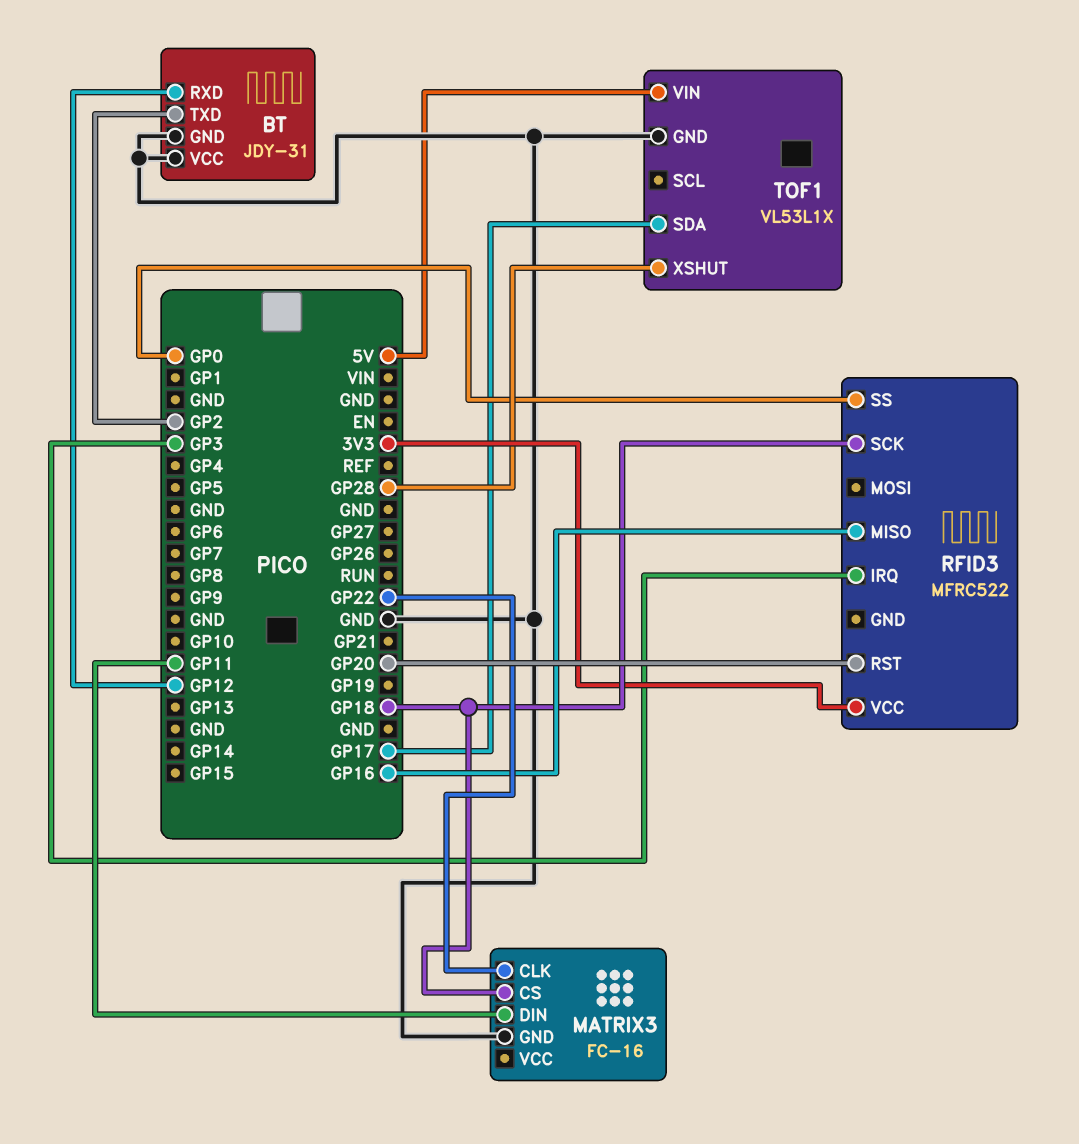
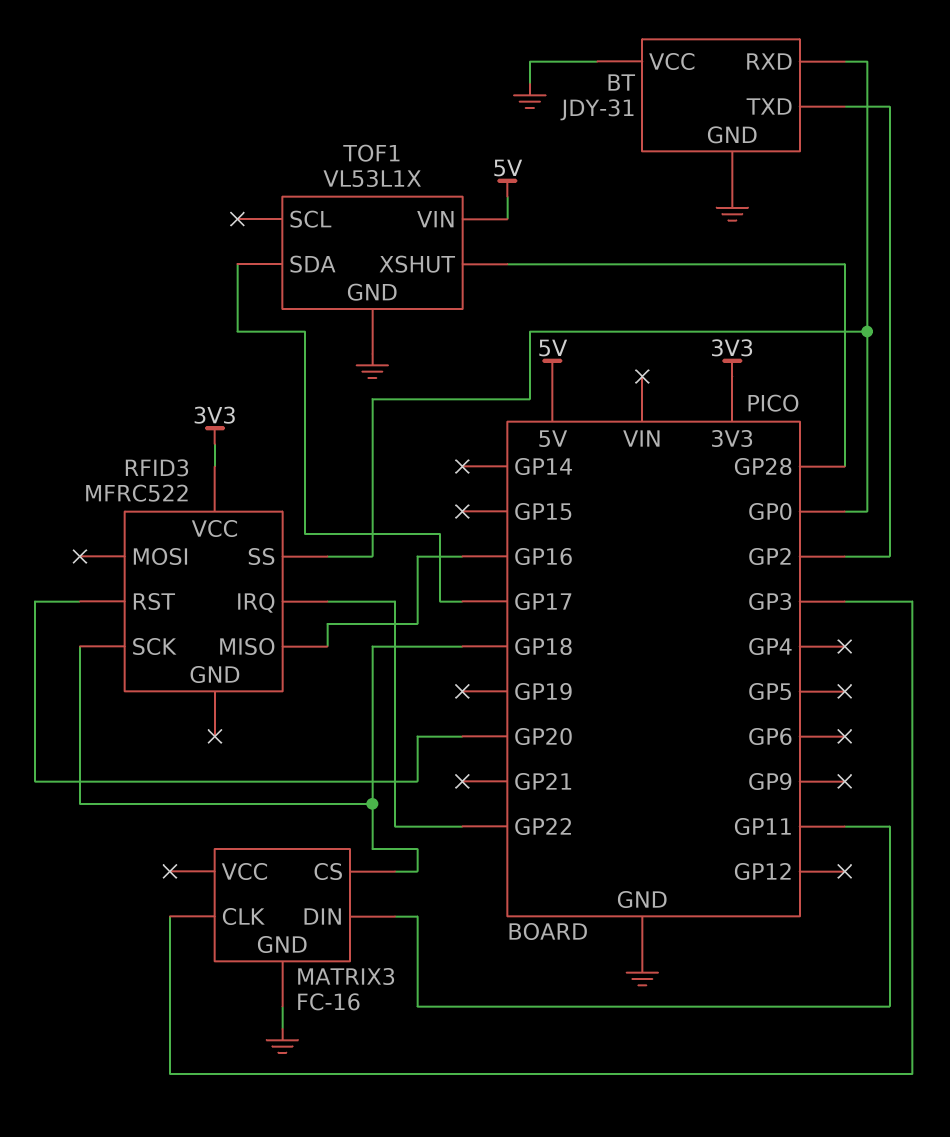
BT pin RXD: GP12 -> GP0
MATRIX3 pin CLK: GP22 -> GP3
RFID3 pin IRQ: GP3 -> GP22

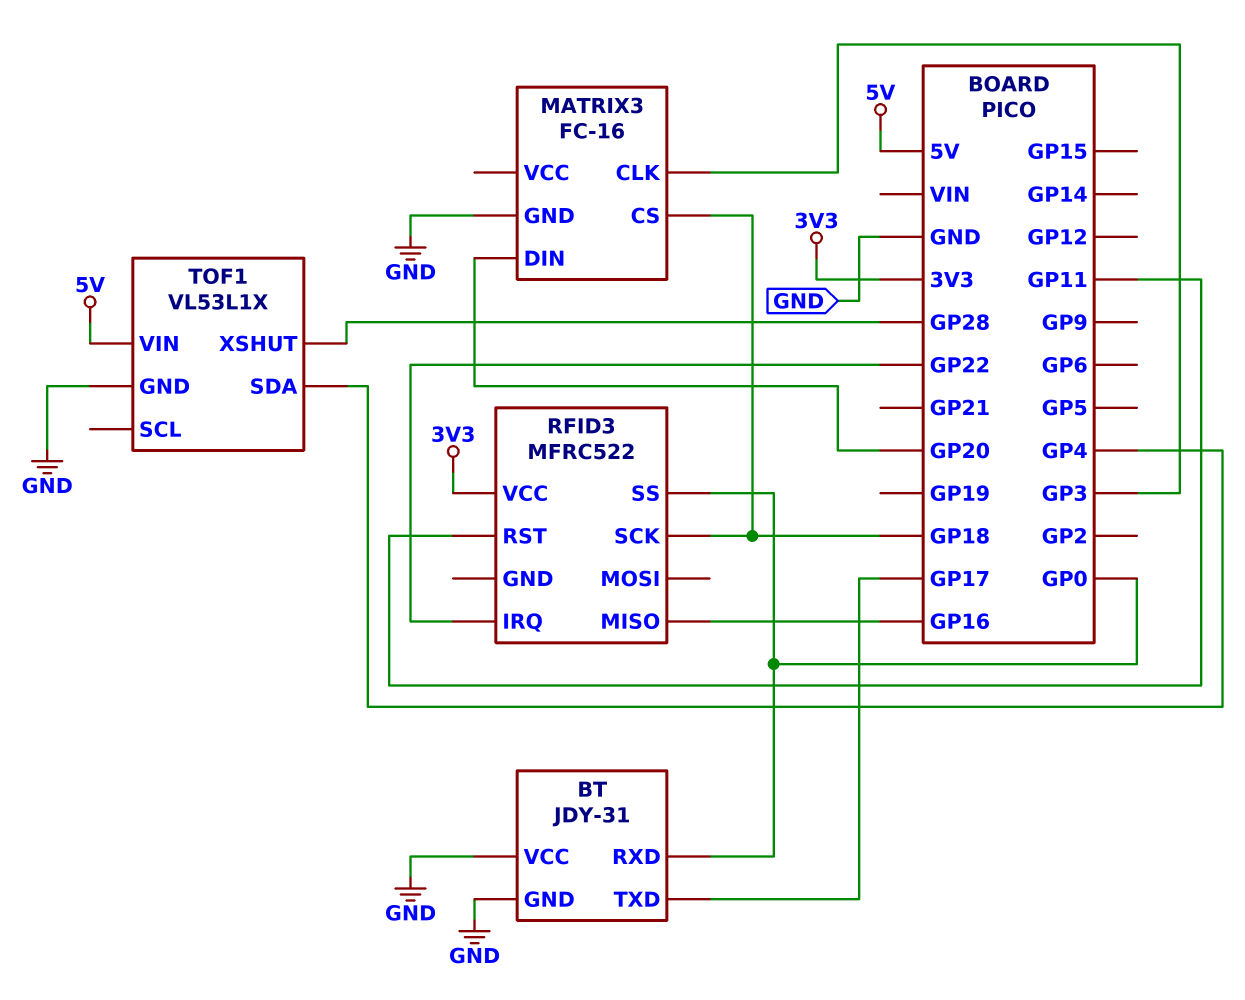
BT pin TXD: GP2 -> GP17
MATRIX3 pin DIN: GP11 -> GP20
RFID3 pin RST: GP20 -> GP11
TOF1 pin SDA: GP17 -> GP4

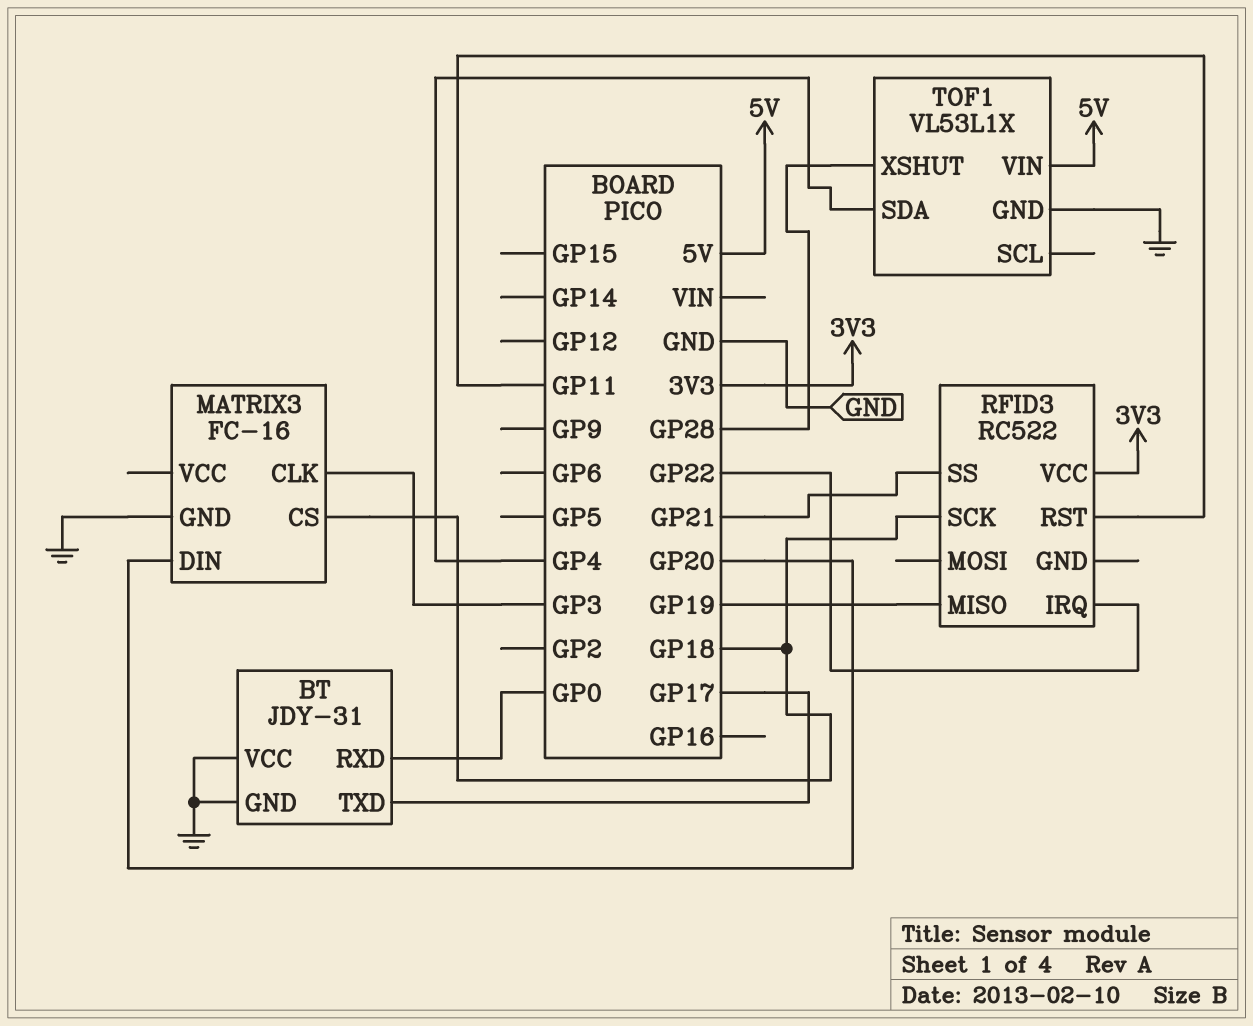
RFID3: MFRC522 -> RC522
RFID3 pin MISO: GP16 -> GP19
RFID3 pin SS: GP0 -> GP21

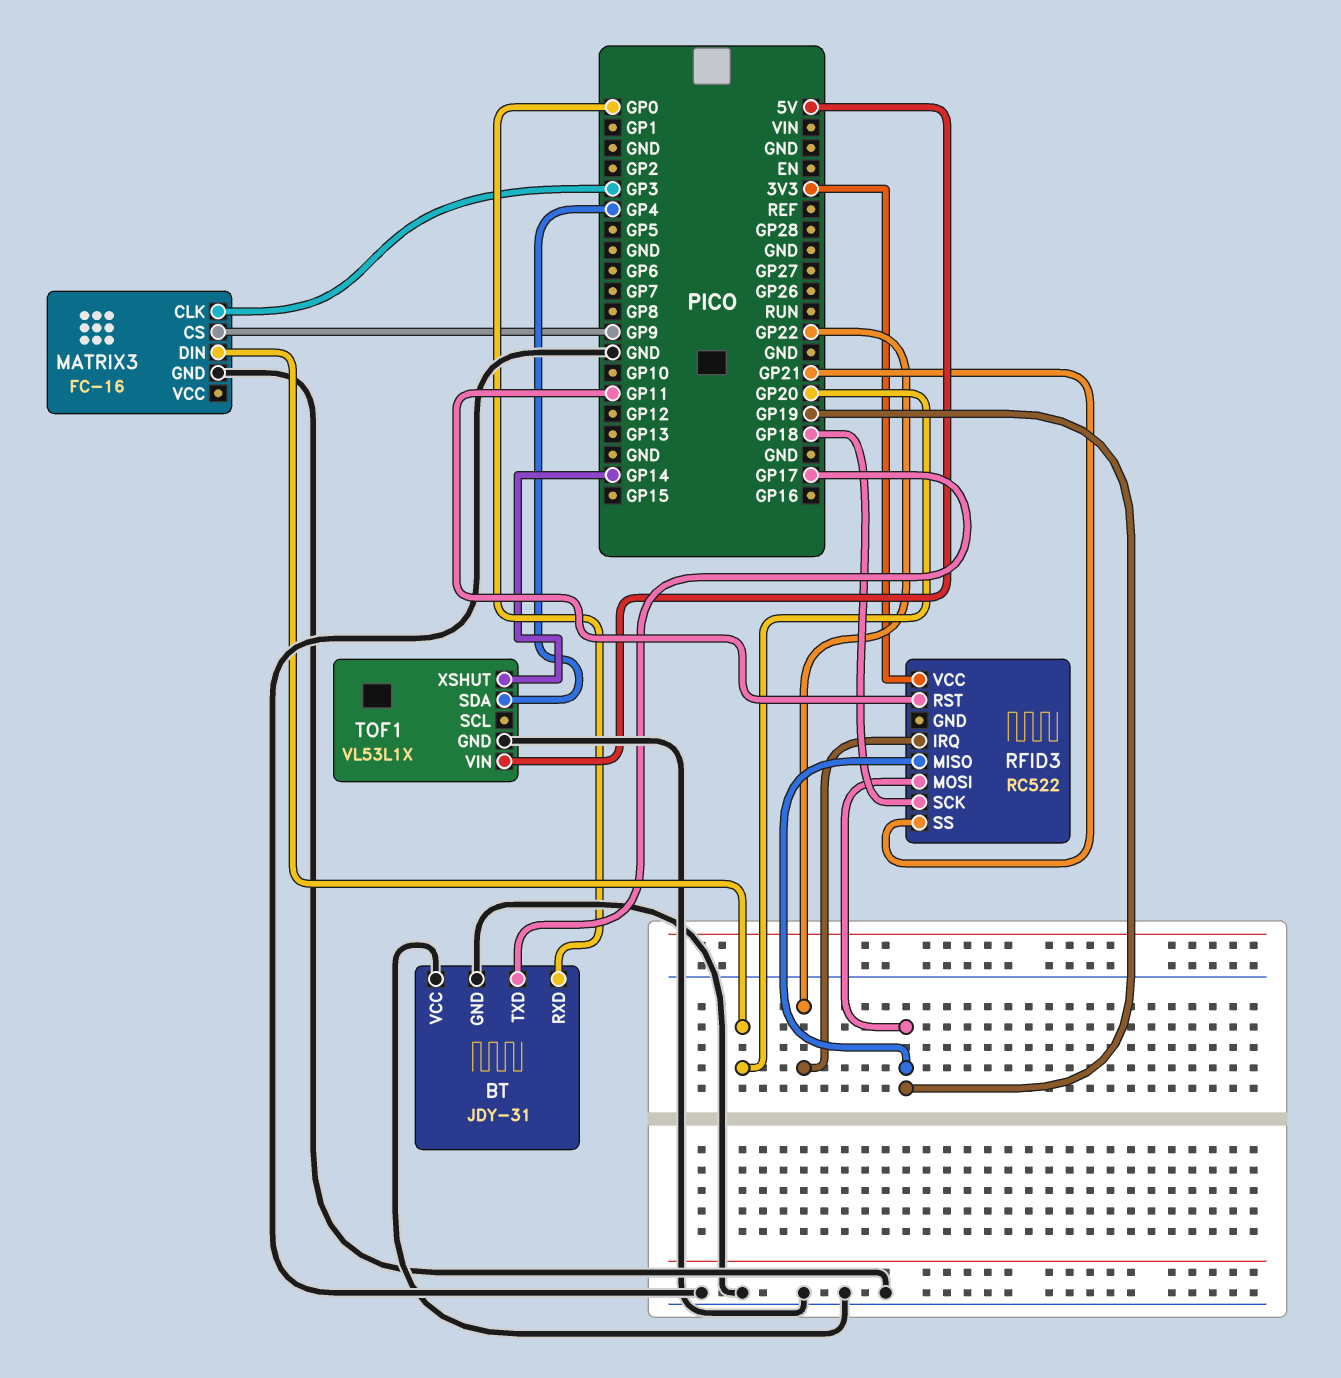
MATRIX3 pin CS: GP18 -> GP9
RFID3 pin MOSI: none -> GP19
TOF1 pin XSHUT: GP28 -> GP14

